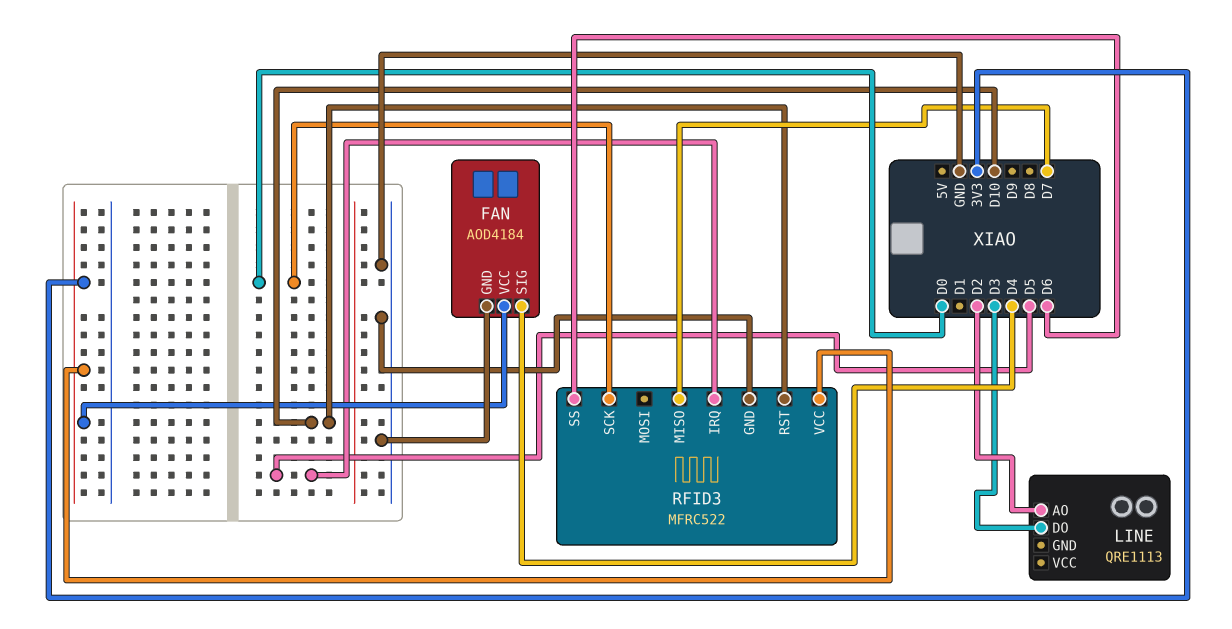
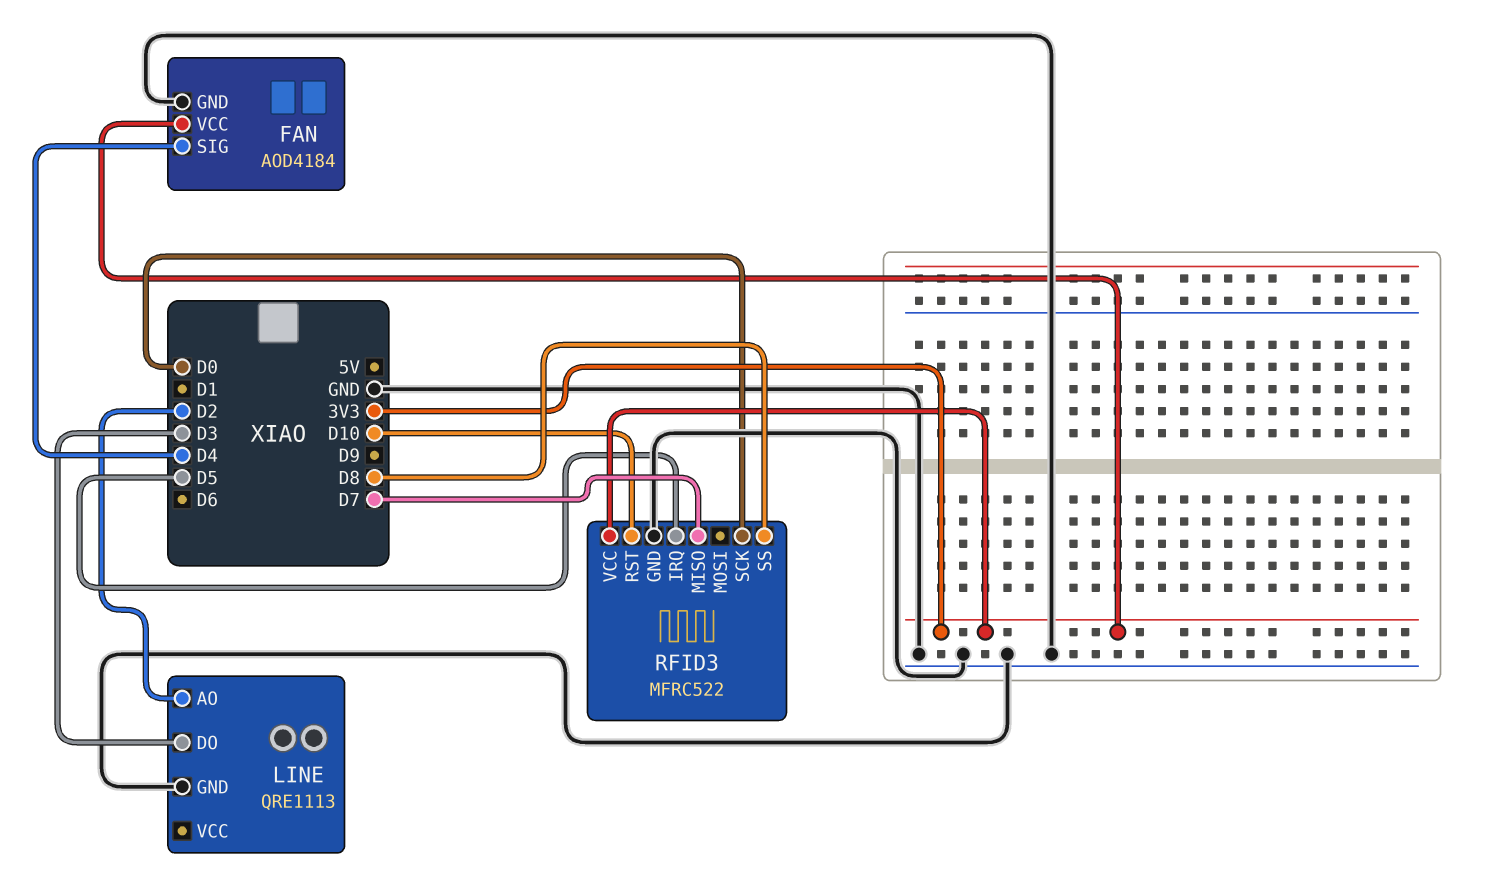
LINE pin GND: none -> GND
RFID3 pin SS: D6 -> D8

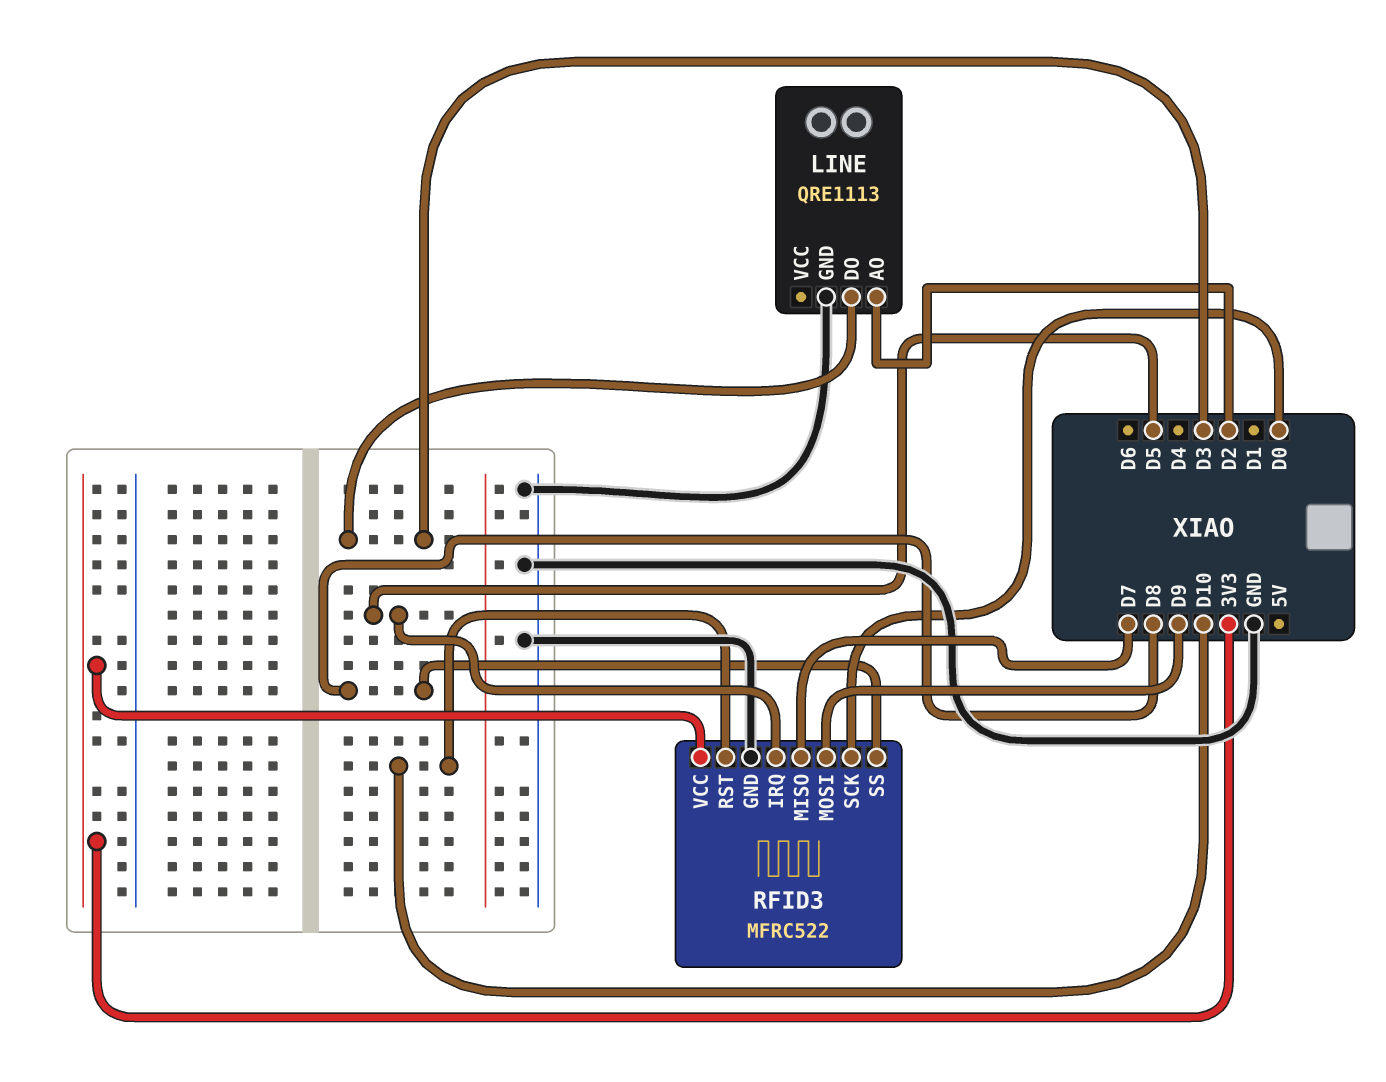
FAN: AOD4184 -> none
FAN pin GND: GND -> none
FAN pin SIG: D4 -> none
FAN pin VCC: 3V3 -> none
RFID3 pin MOSI: none -> D9

